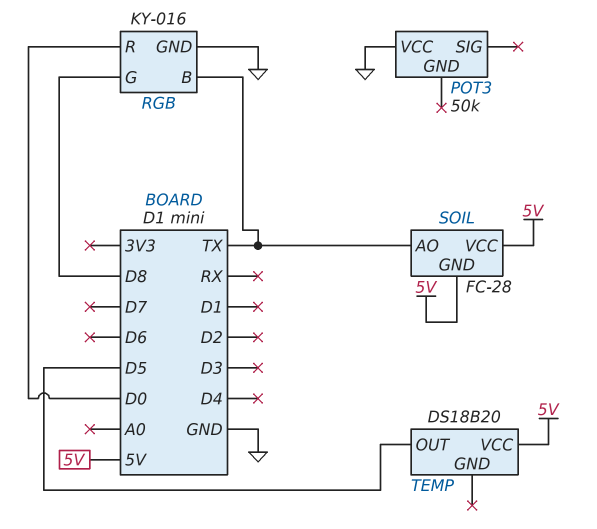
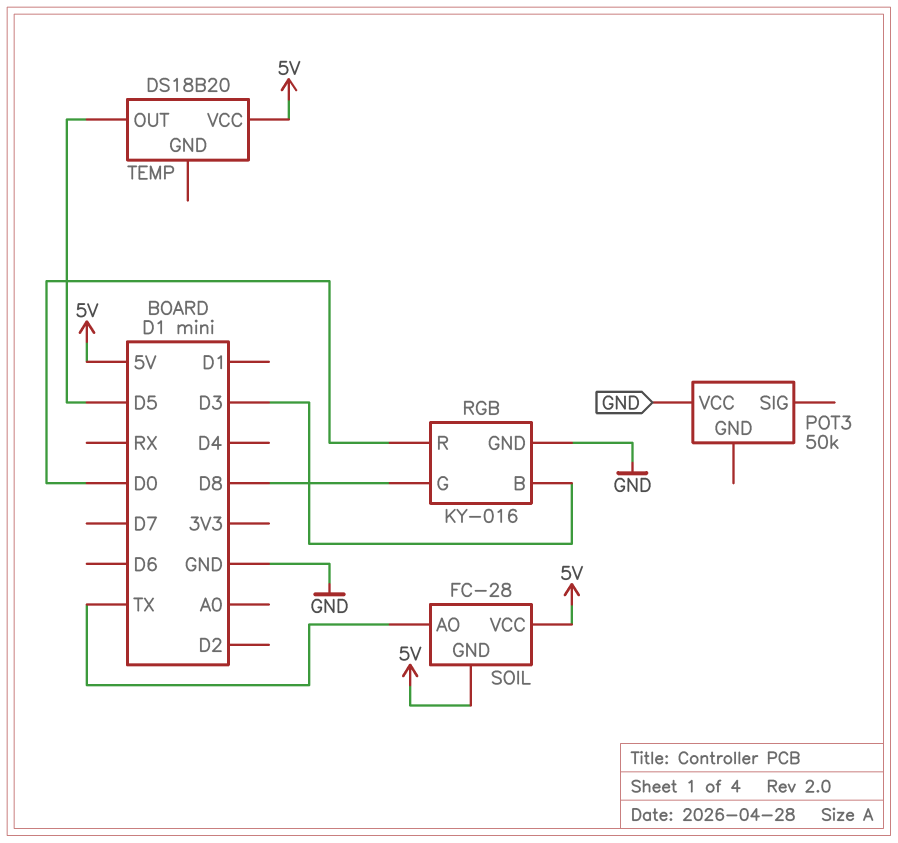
RGB pin B: TX -> D3

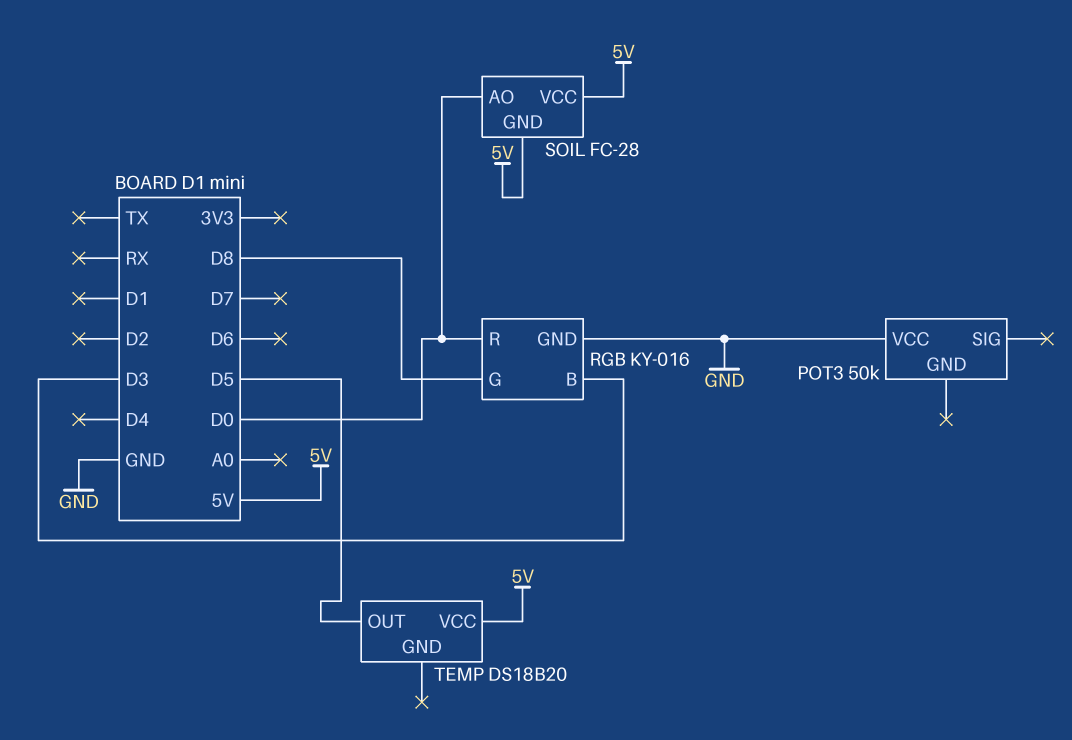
SOIL pin AO: TX -> D0

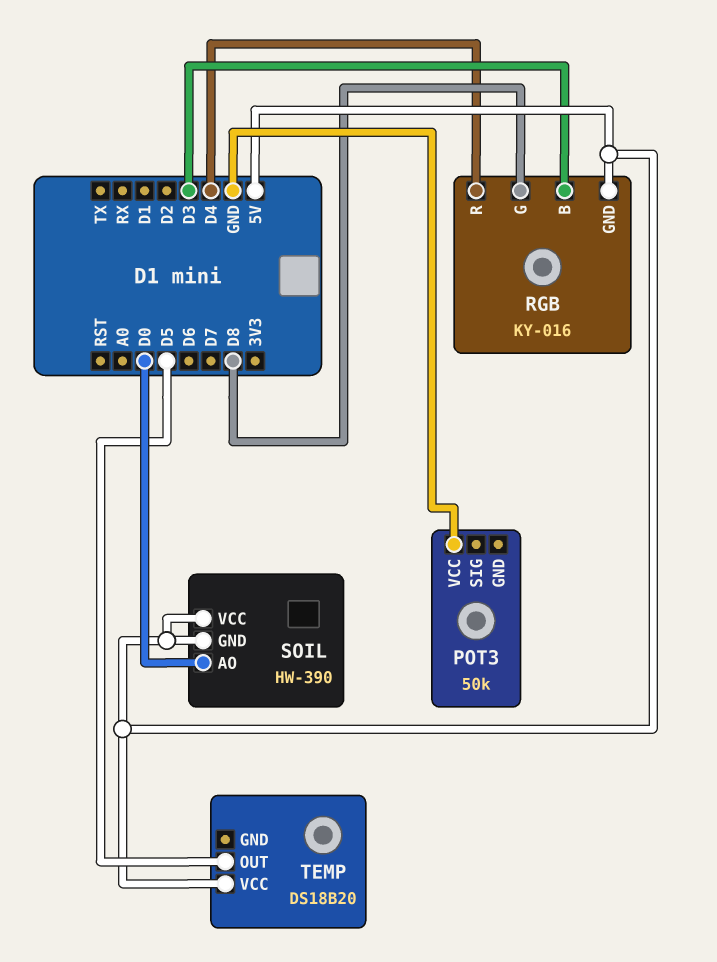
RGB pin GND: GND -> 5V
RGB pin R: D0 -> D4
SOIL: FC-28 -> HW-390

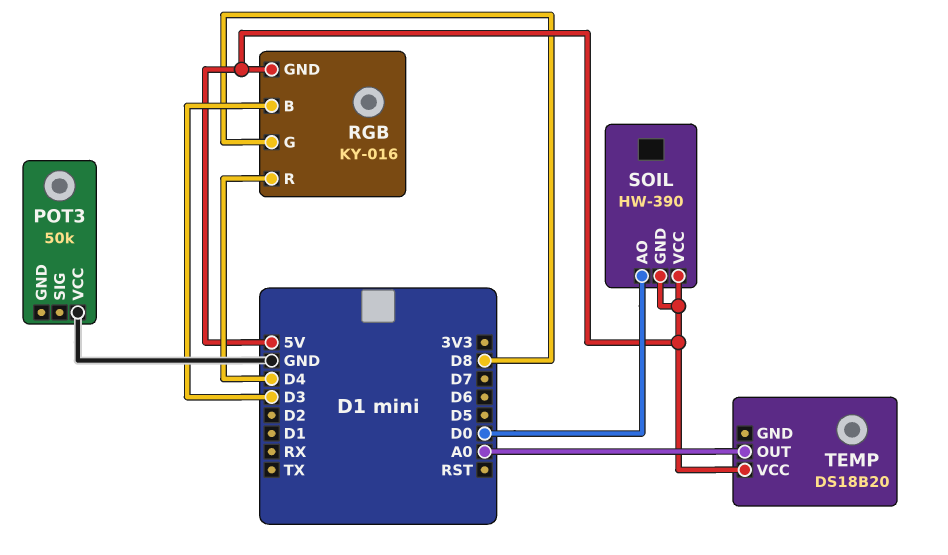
TEMP pin OUT: D5 -> A0

